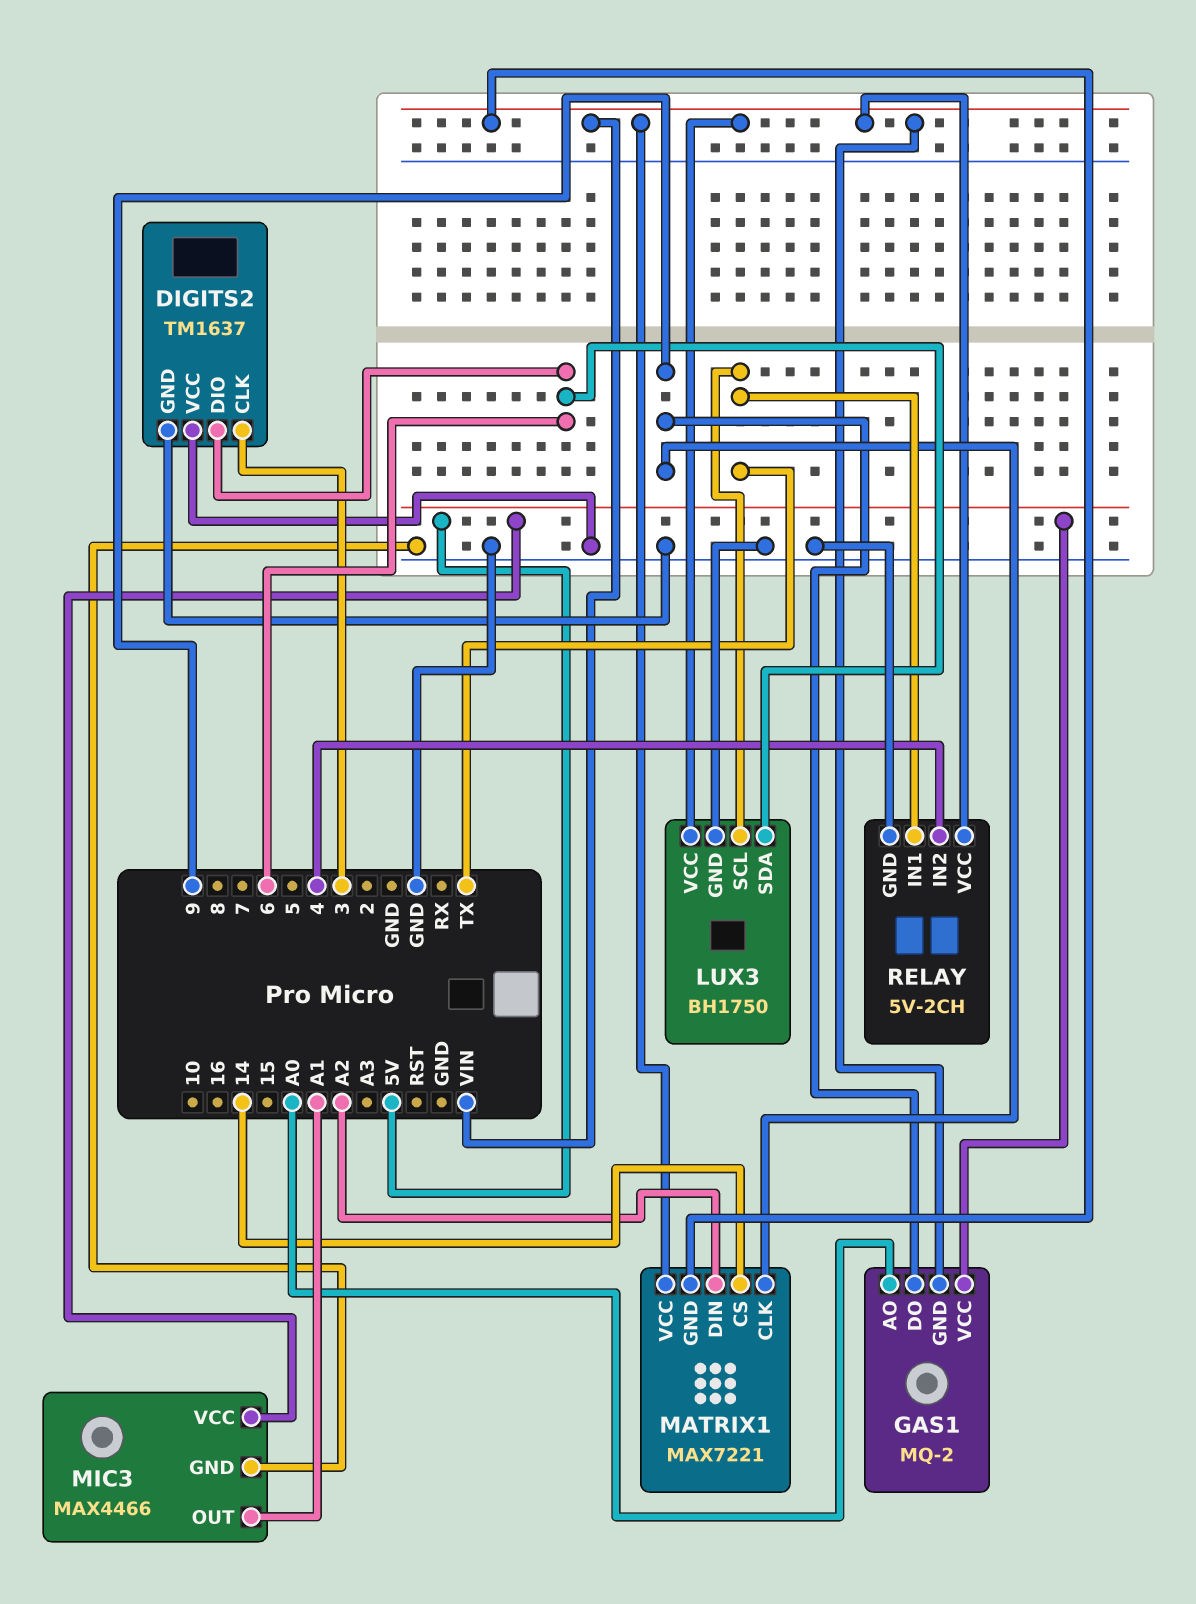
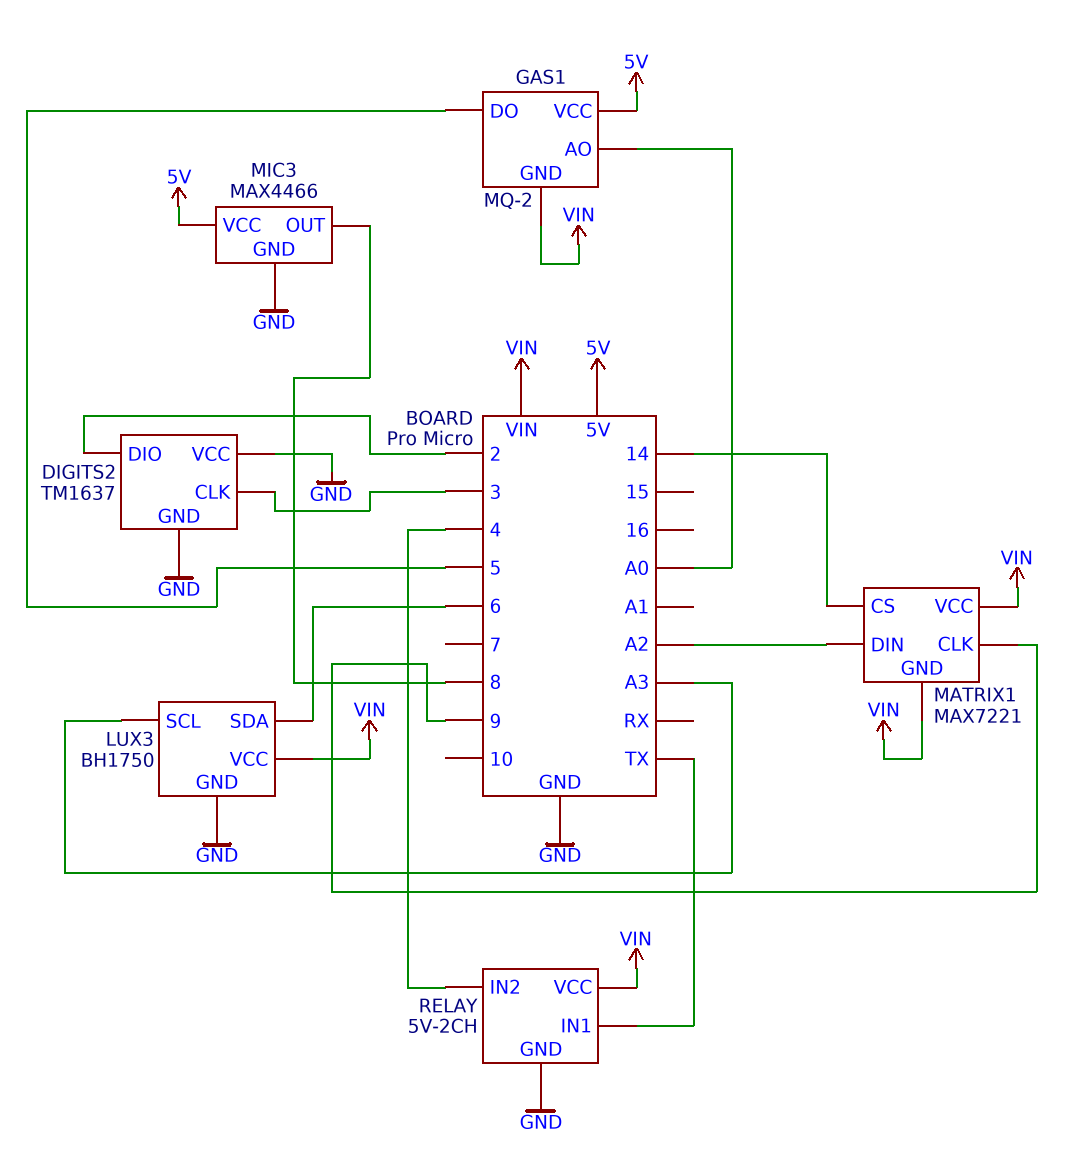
DIGITS2 pin DIO: 6 -> 2
GAS1 pin DO: 9 -> 5
LUX3 pin SCL: TX -> A3
MIC3 pin OUT: A1 -> 8

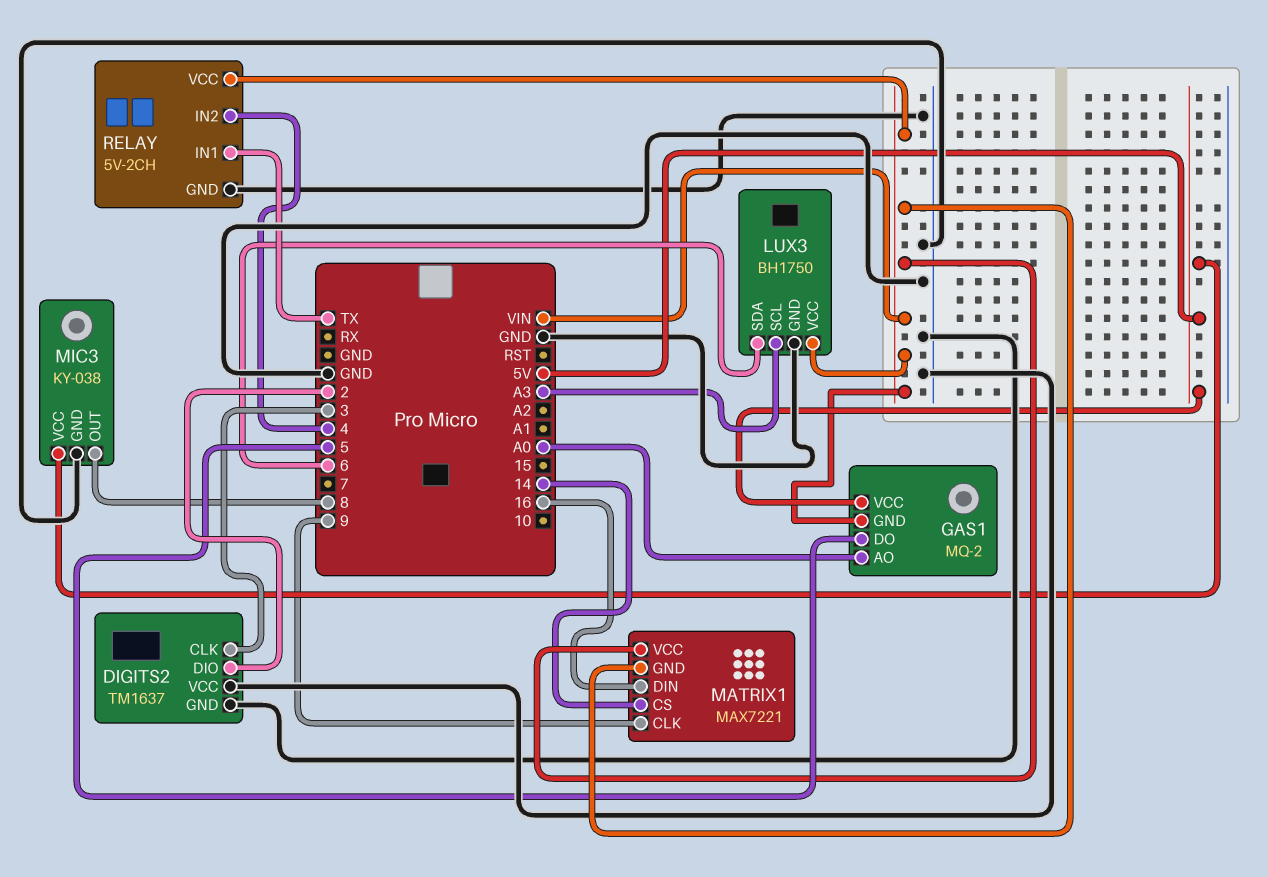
MATRIX1 pin DIN: A2 -> 16
MIC3: MAX4466 -> KY-038

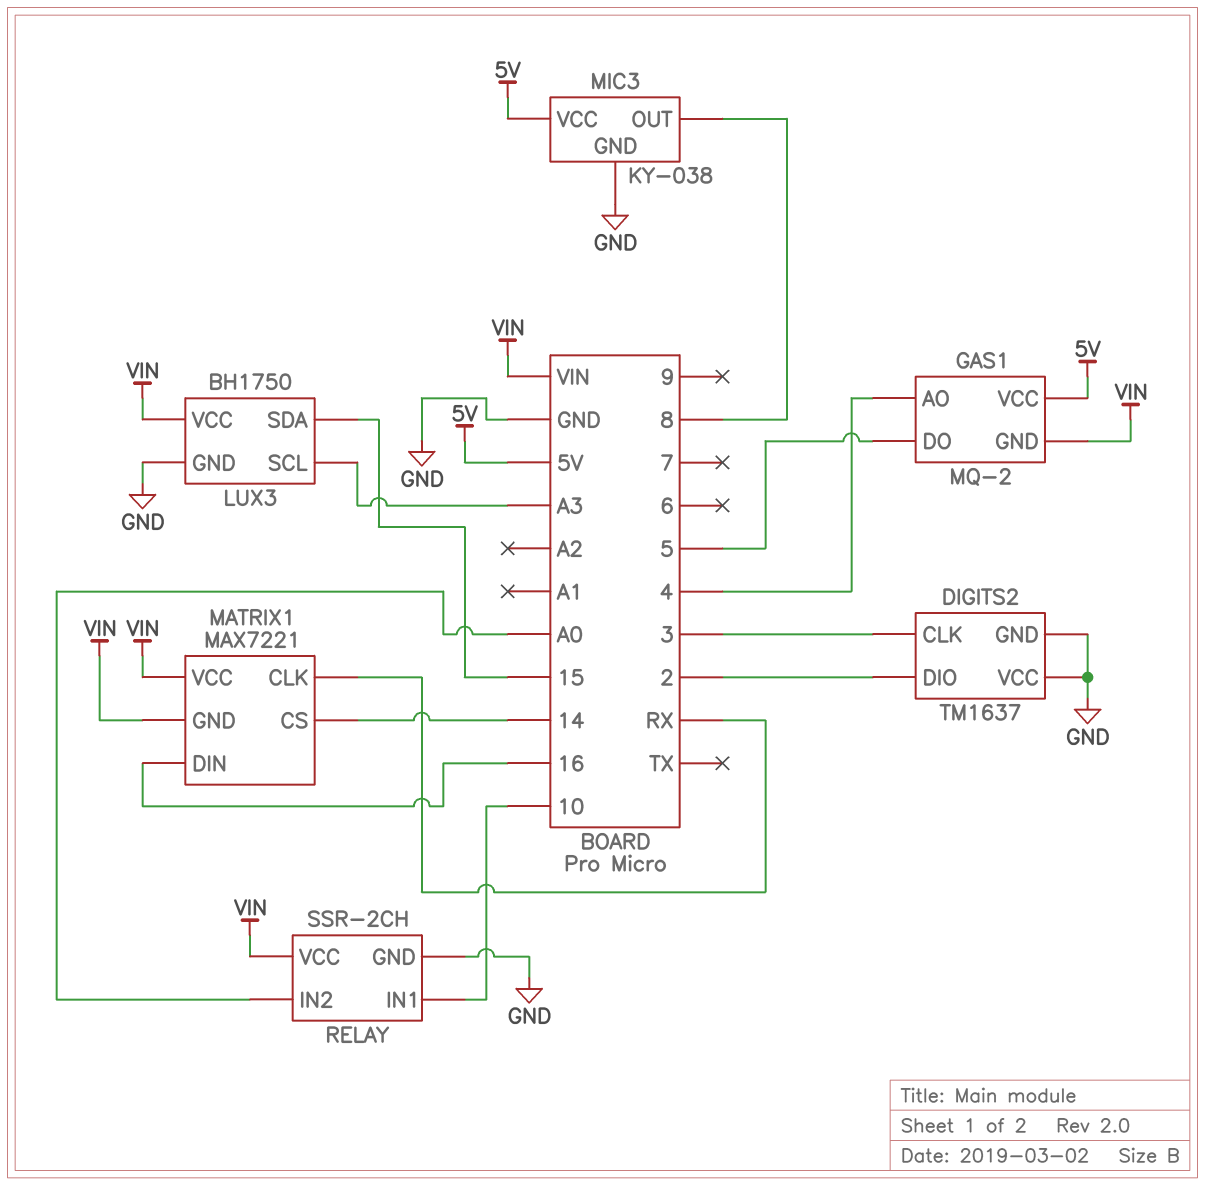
GAS1 pin AO: A0 -> 4
LUX3 pin SDA: 6 -> 15
MATRIX1 pin CLK: 9 -> RX
RELAY: 5V-2CH -> SSR-2CH
RELAY pin IN1: TX -> 10
RELAY pin IN2: 4 -> A0

